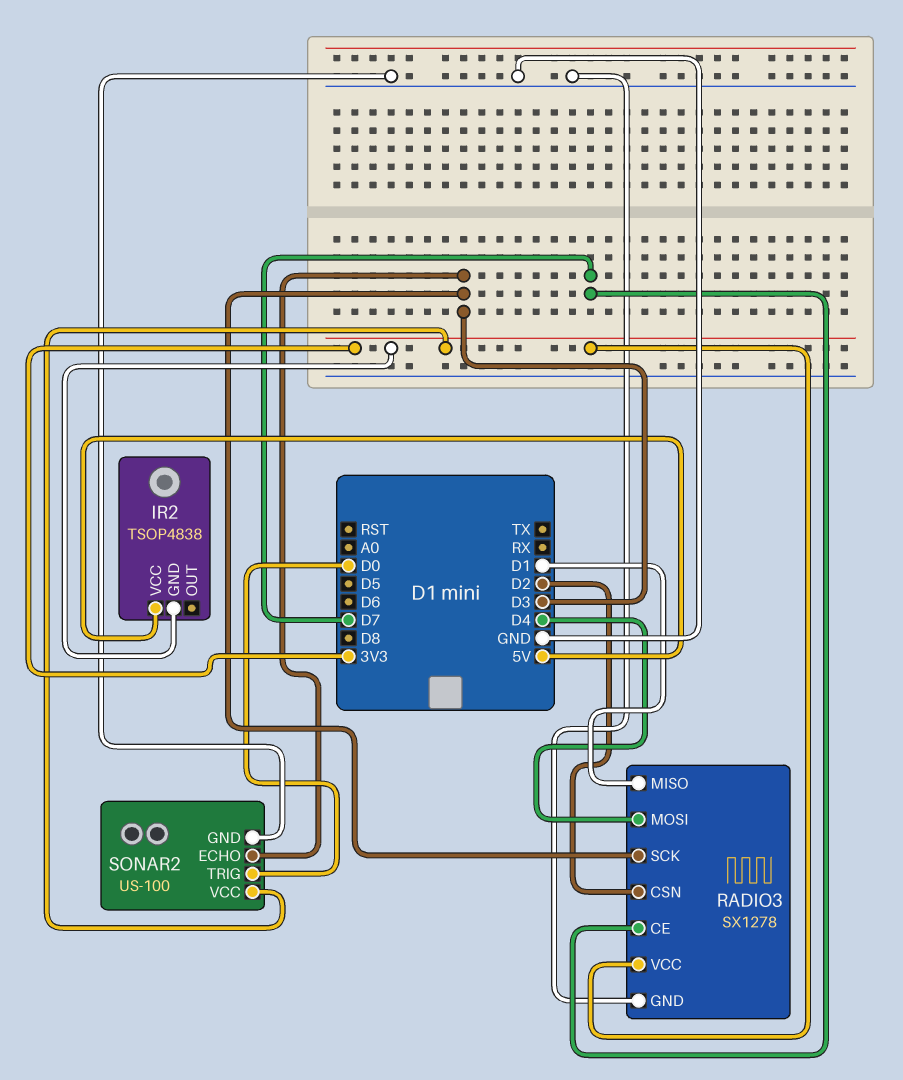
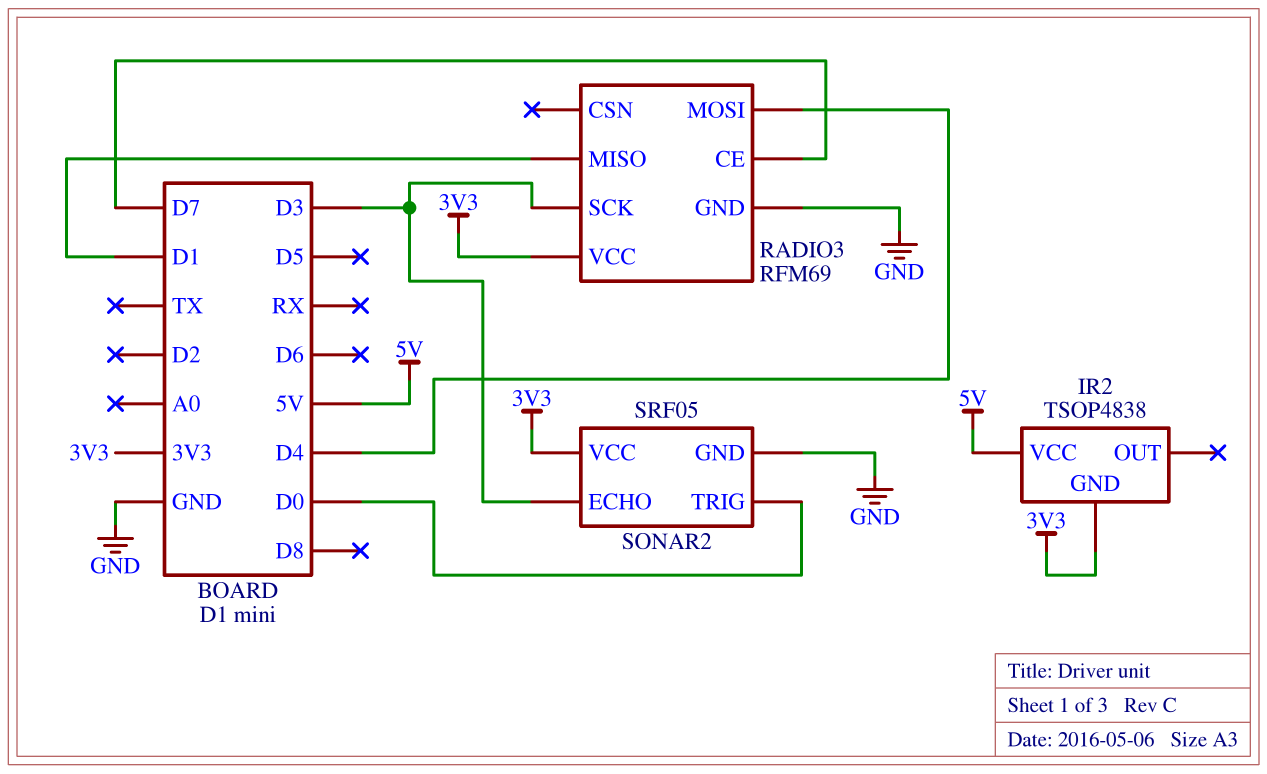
RADIO3: SX1278 -> RFM69
RADIO3 pin CSN: D2 -> none
SONAR2: US-100 -> SRF05

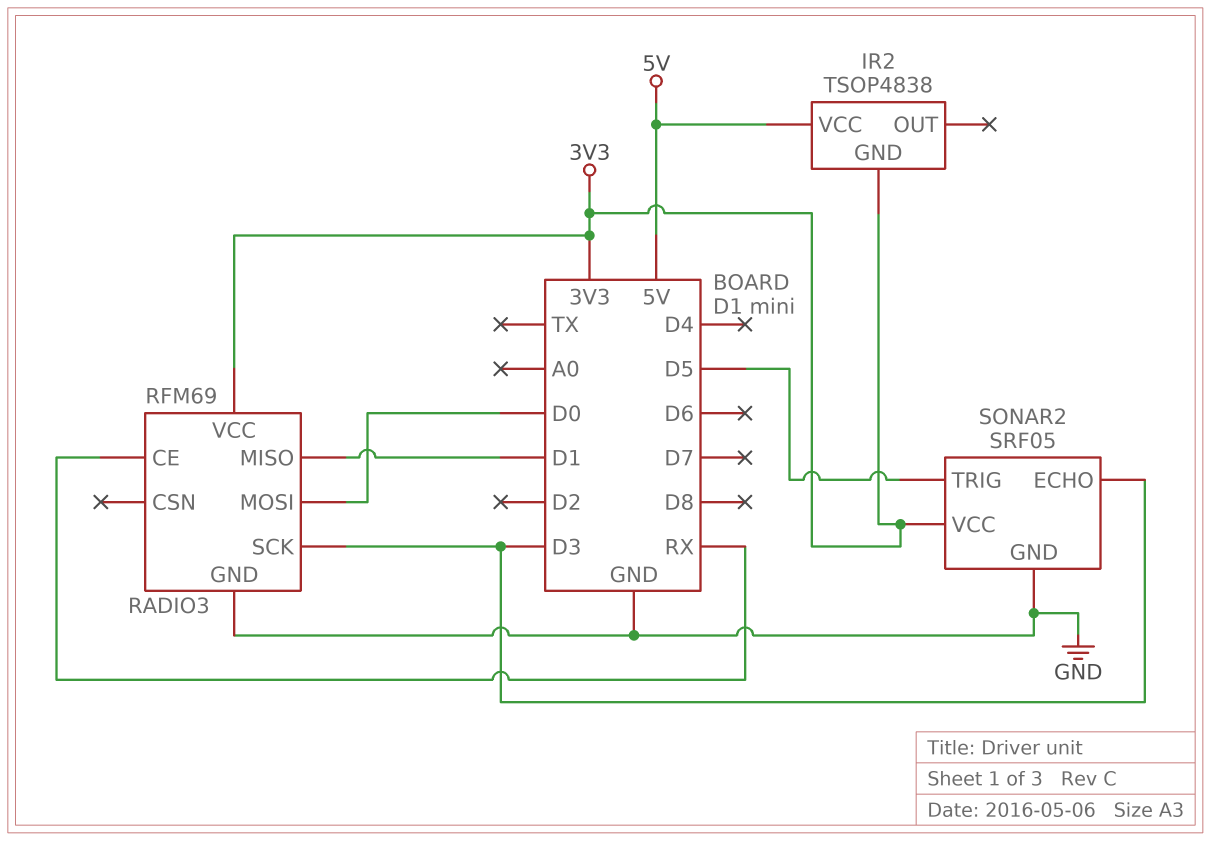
RADIO3 pin CE: D7 -> RX
RADIO3 pin MOSI: D4 -> D0
SONAR2 pin TRIG: D0 -> D5

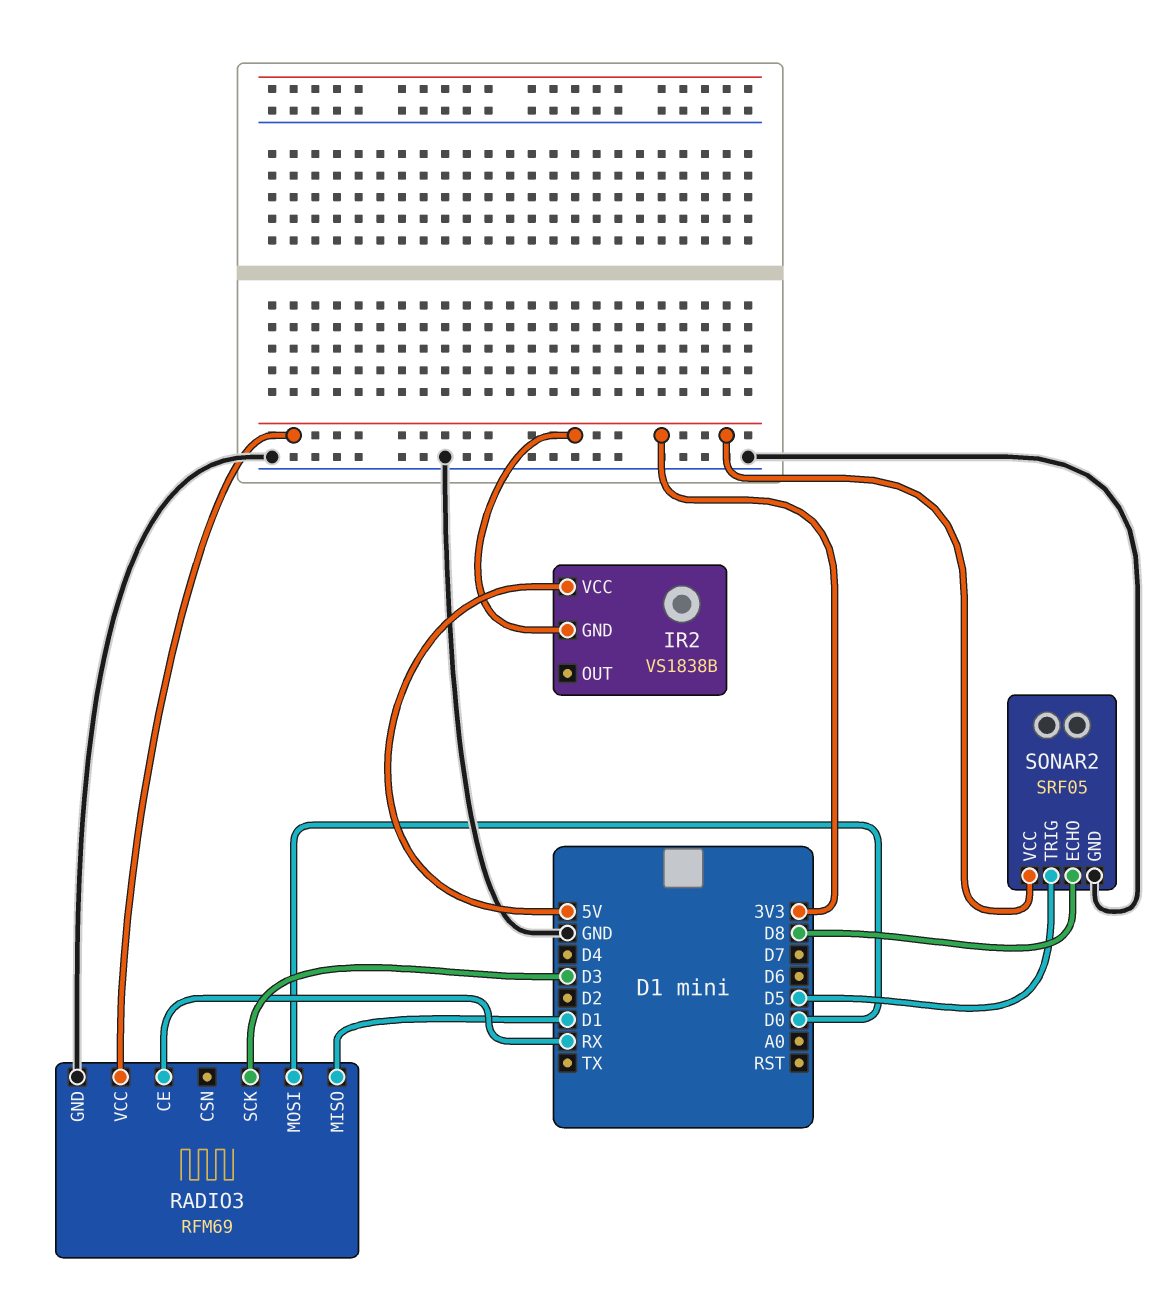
IR2: TSOP4838 -> VS1838B
SONAR2 pin ECHO: D3 -> D8

